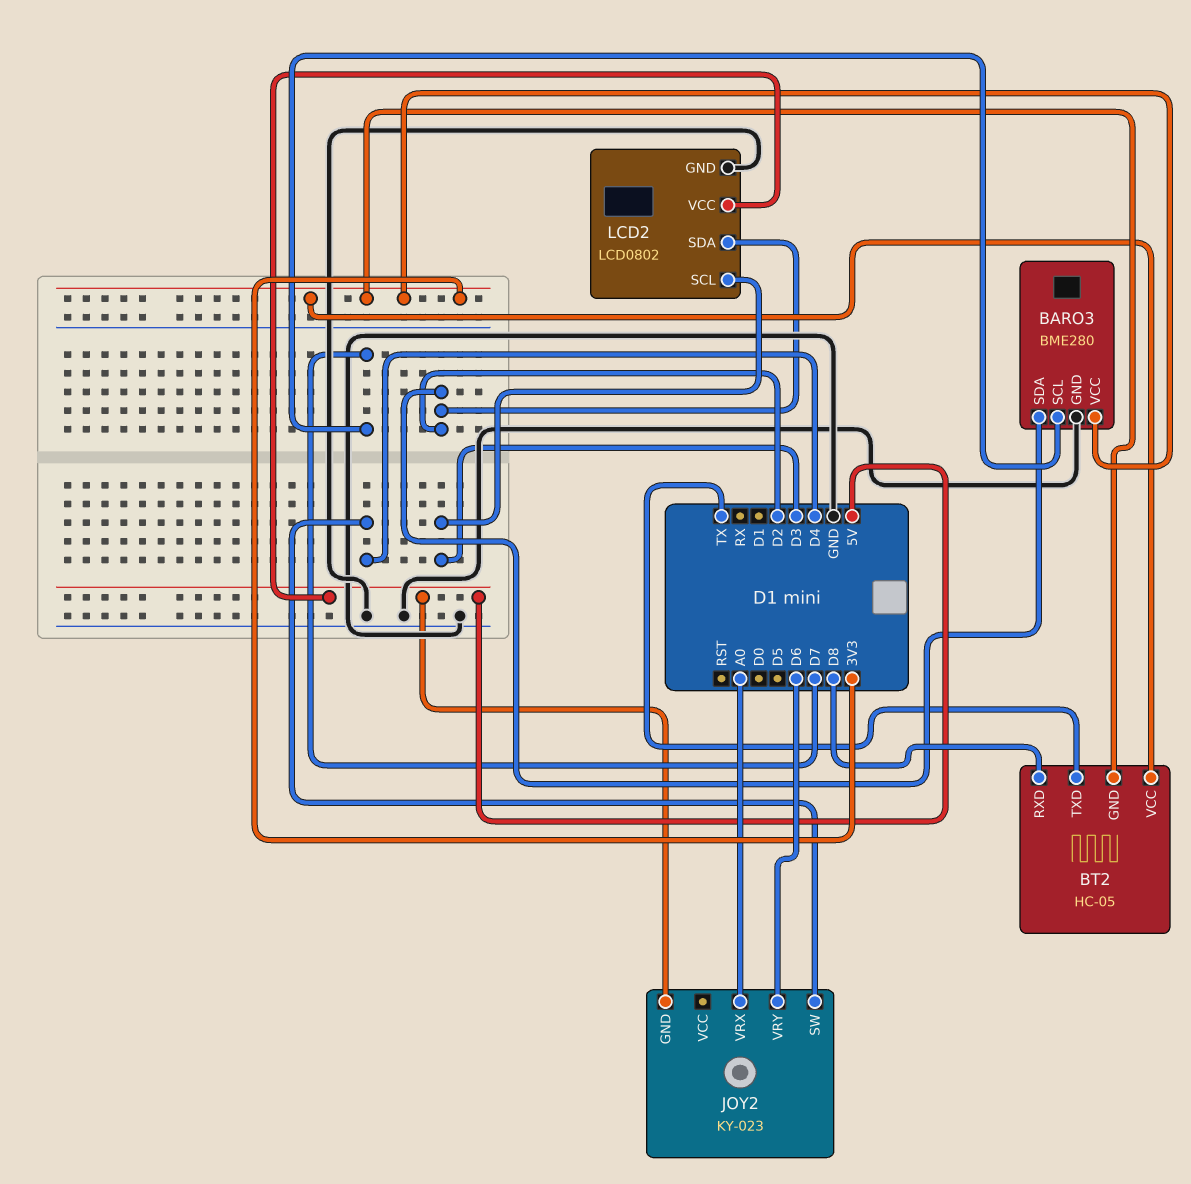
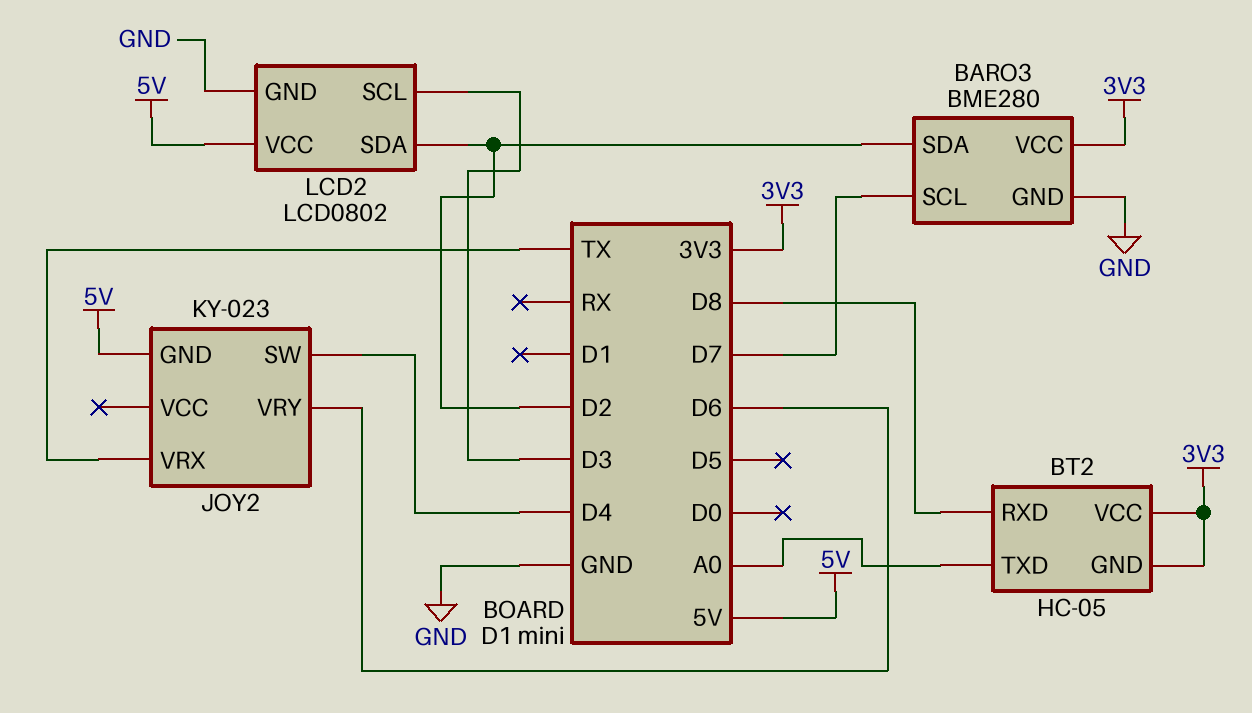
BT2 pin TXD: TX -> A0
JOY2 pin VRX: A0 -> TX

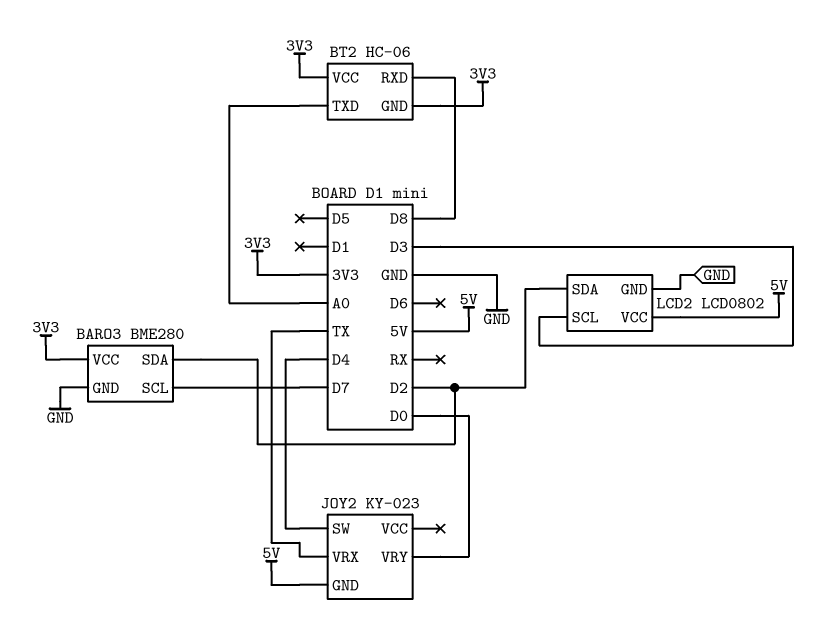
BT2: HC-05 -> HC-06
JOY2 pin VRY: D6 -> D0

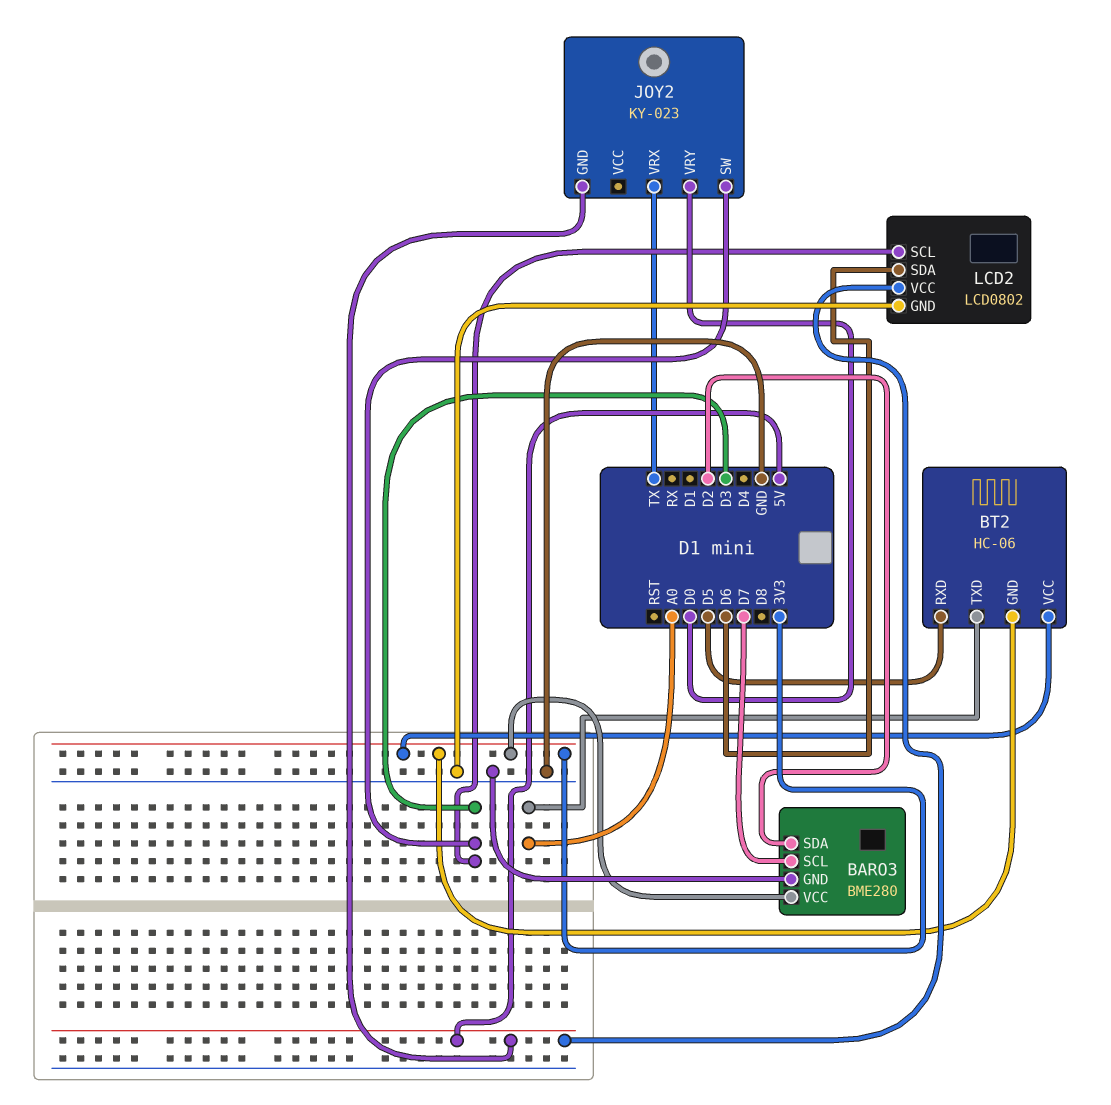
BT2 pin RXD: D8 -> D5
JOY2 pin SW: D4 -> D3
LCD2 pin SDA: D2 -> D6

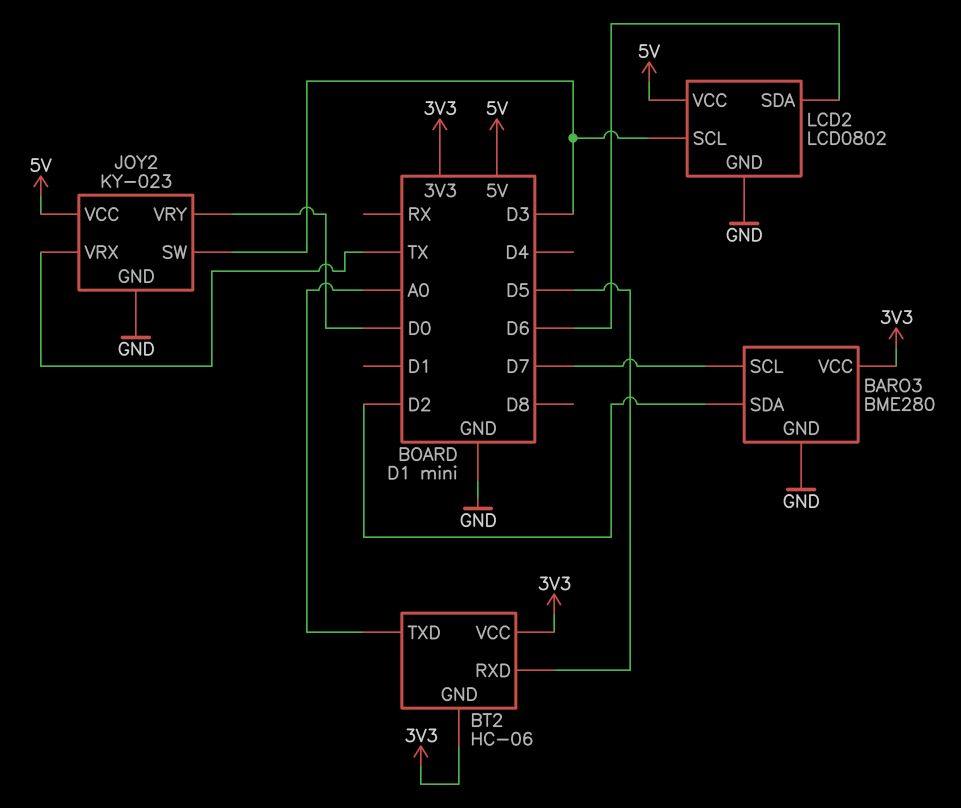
JOY2 pin GND: 5V -> GND
JOY2 pin VCC: none -> 5V

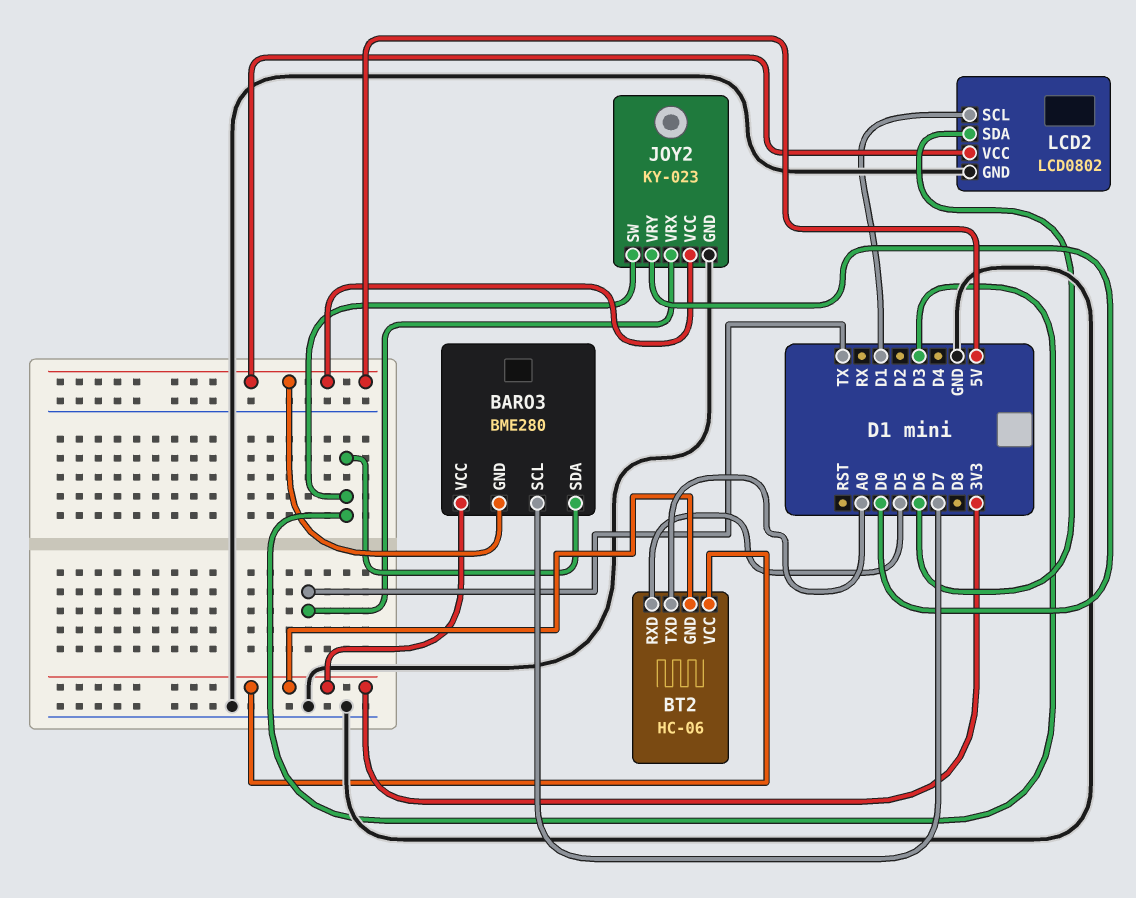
BARO3 pin GND: GND -> 5V
BARO3 pin SDA: D2 -> D3
LCD2 pin SCL: D3 -> D1

